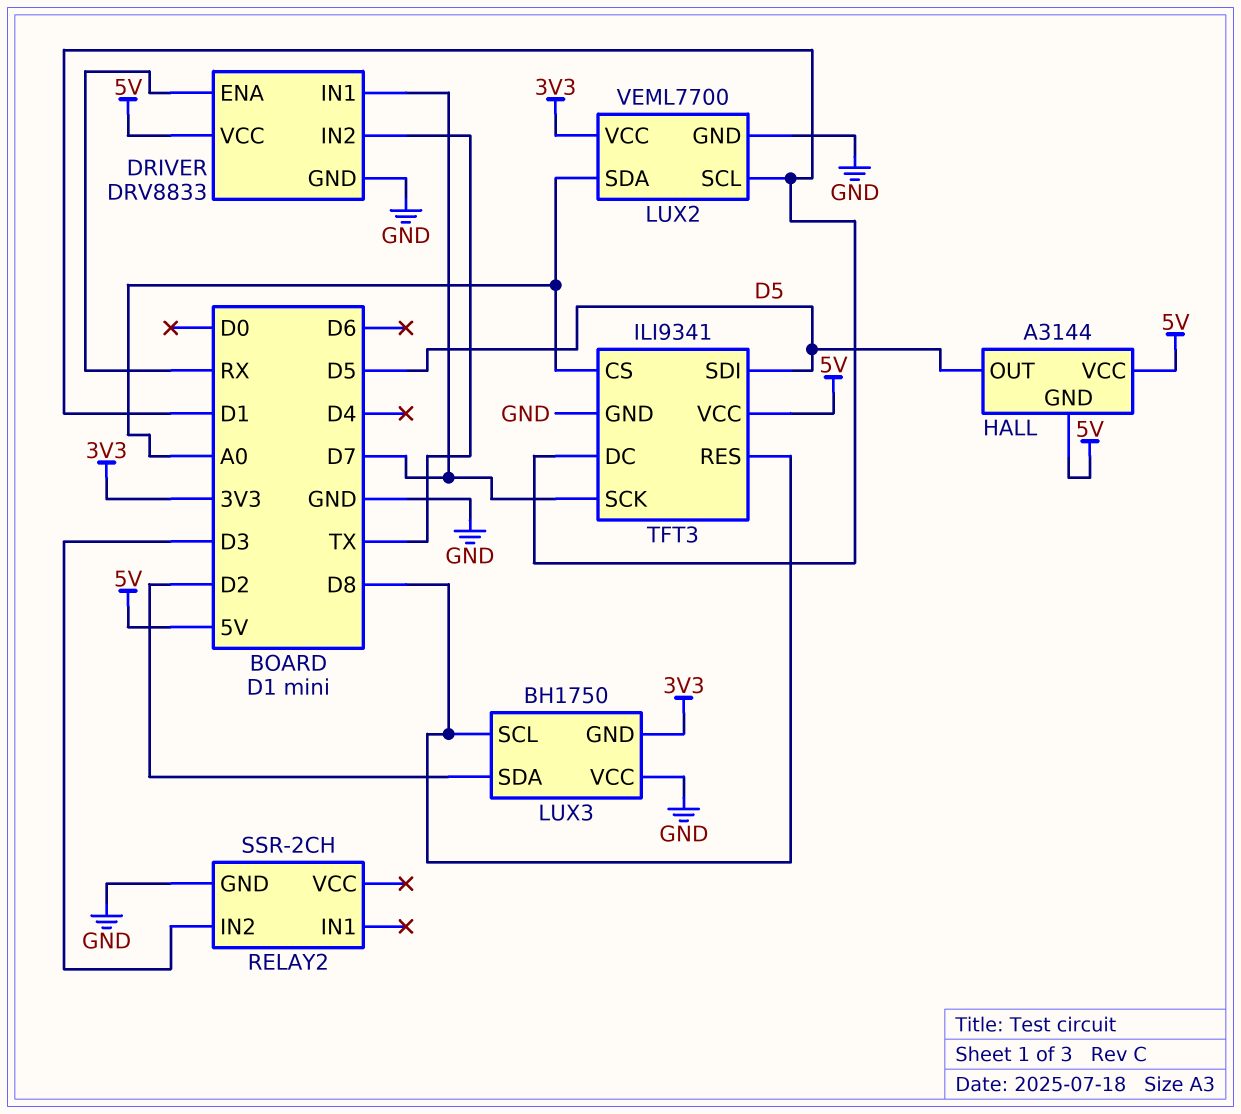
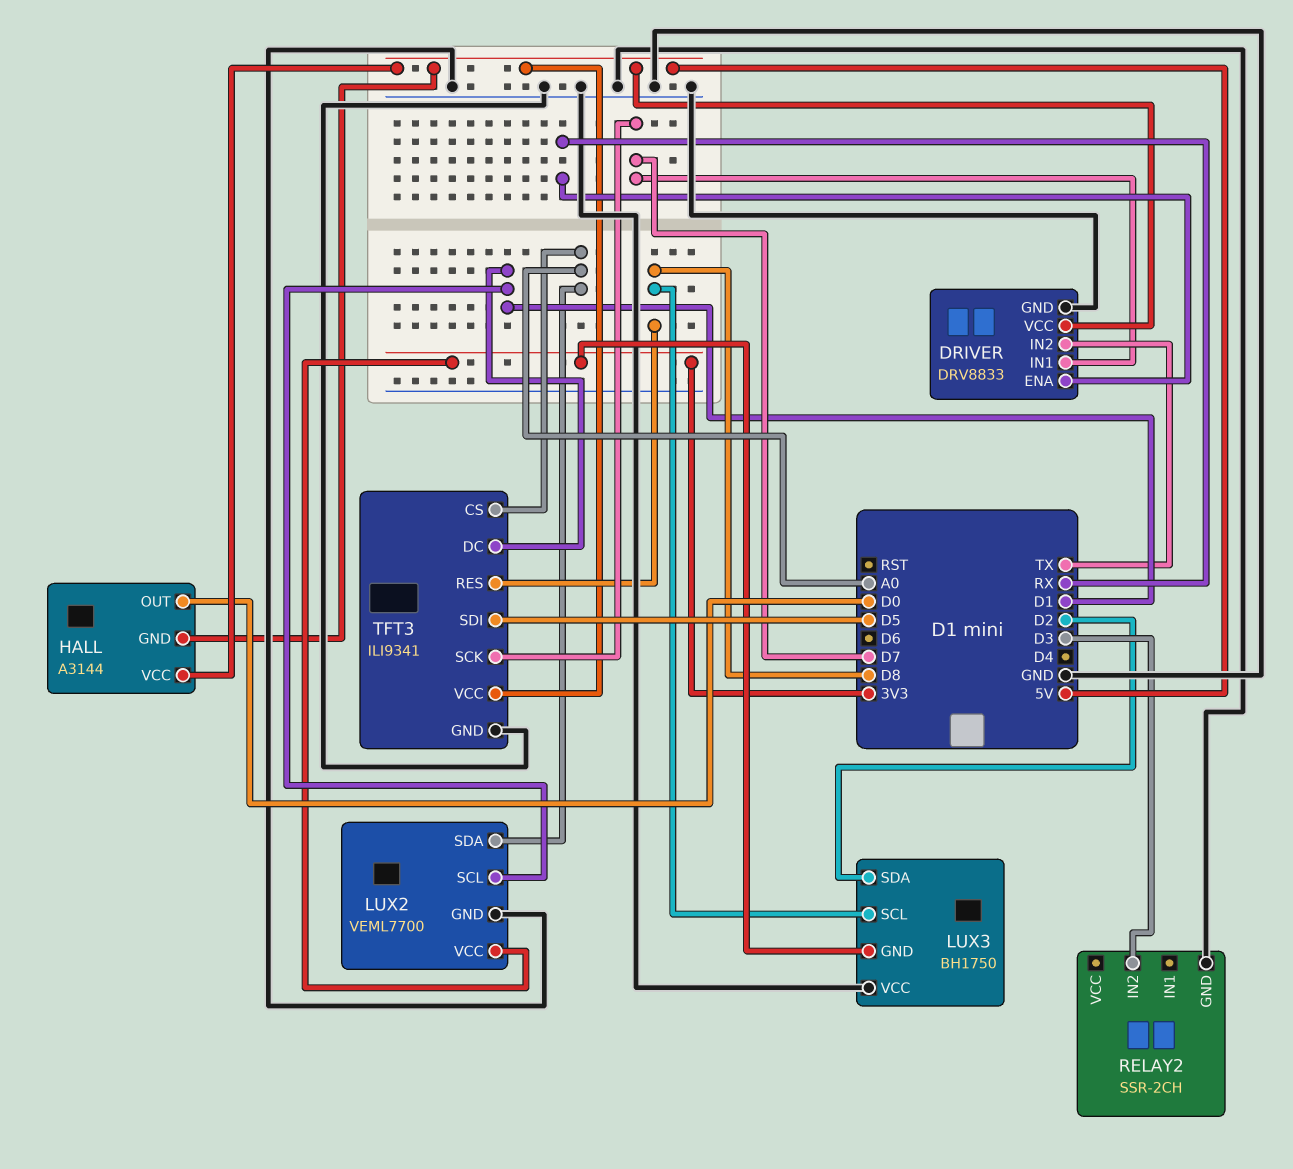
HALL pin OUT: D5 -> D0

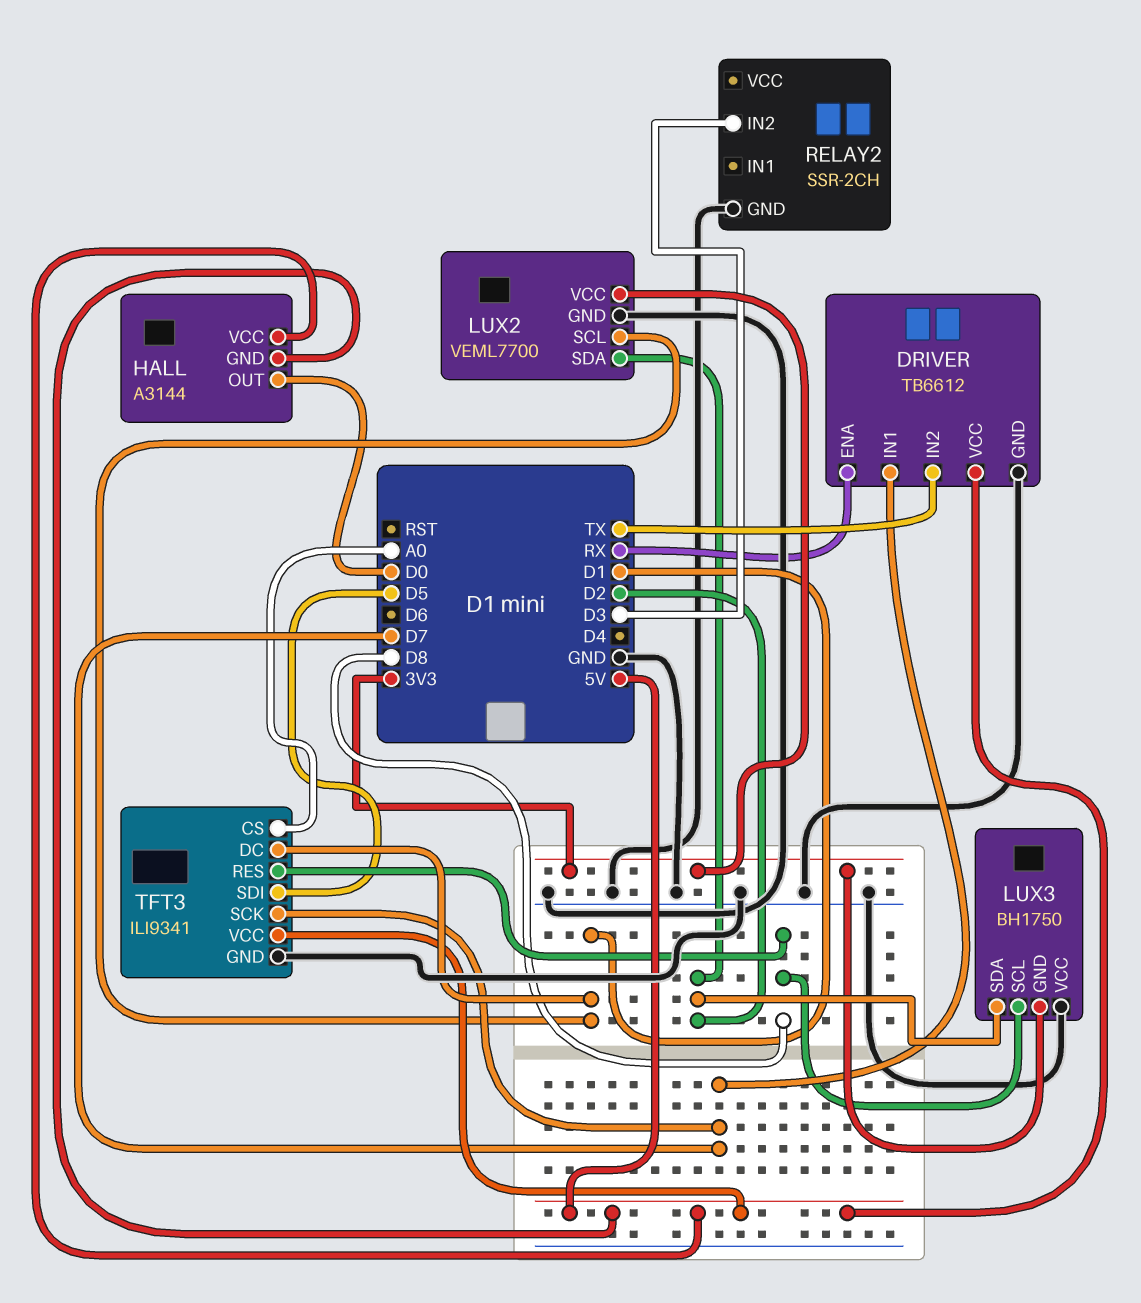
DRIVER: DRV8833 -> TB6612
LUX2 pin SDA: A0 -> D2

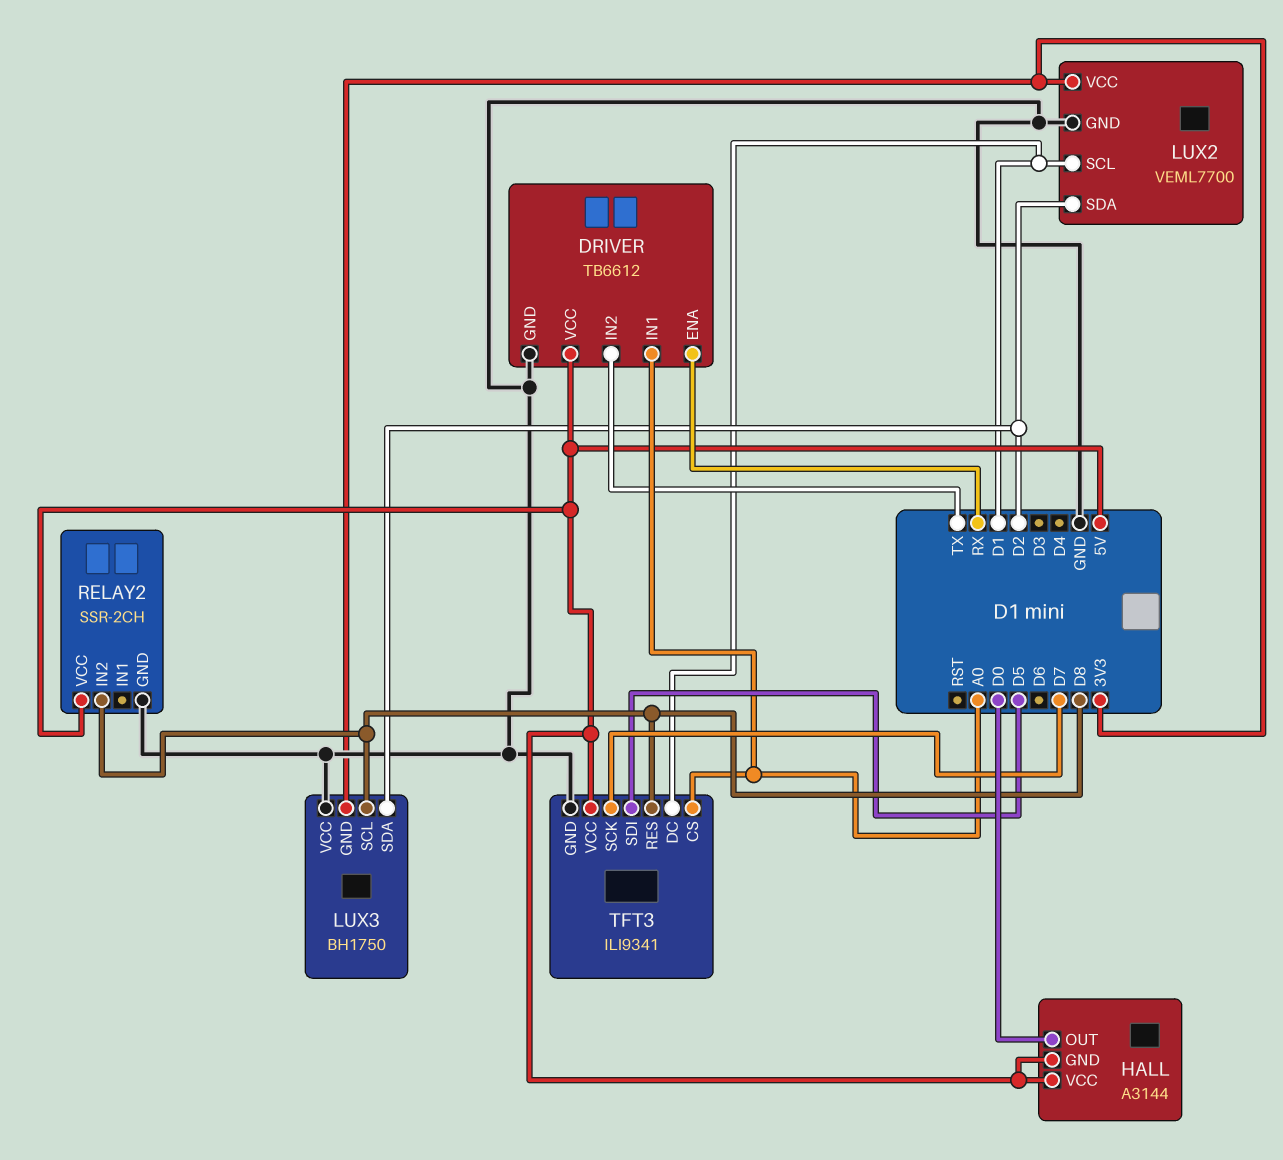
DRIVER pin IN1: D7 -> A0
RELAY2 pin IN2: D3 -> D8
RELAY2 pin VCC: none -> 5V

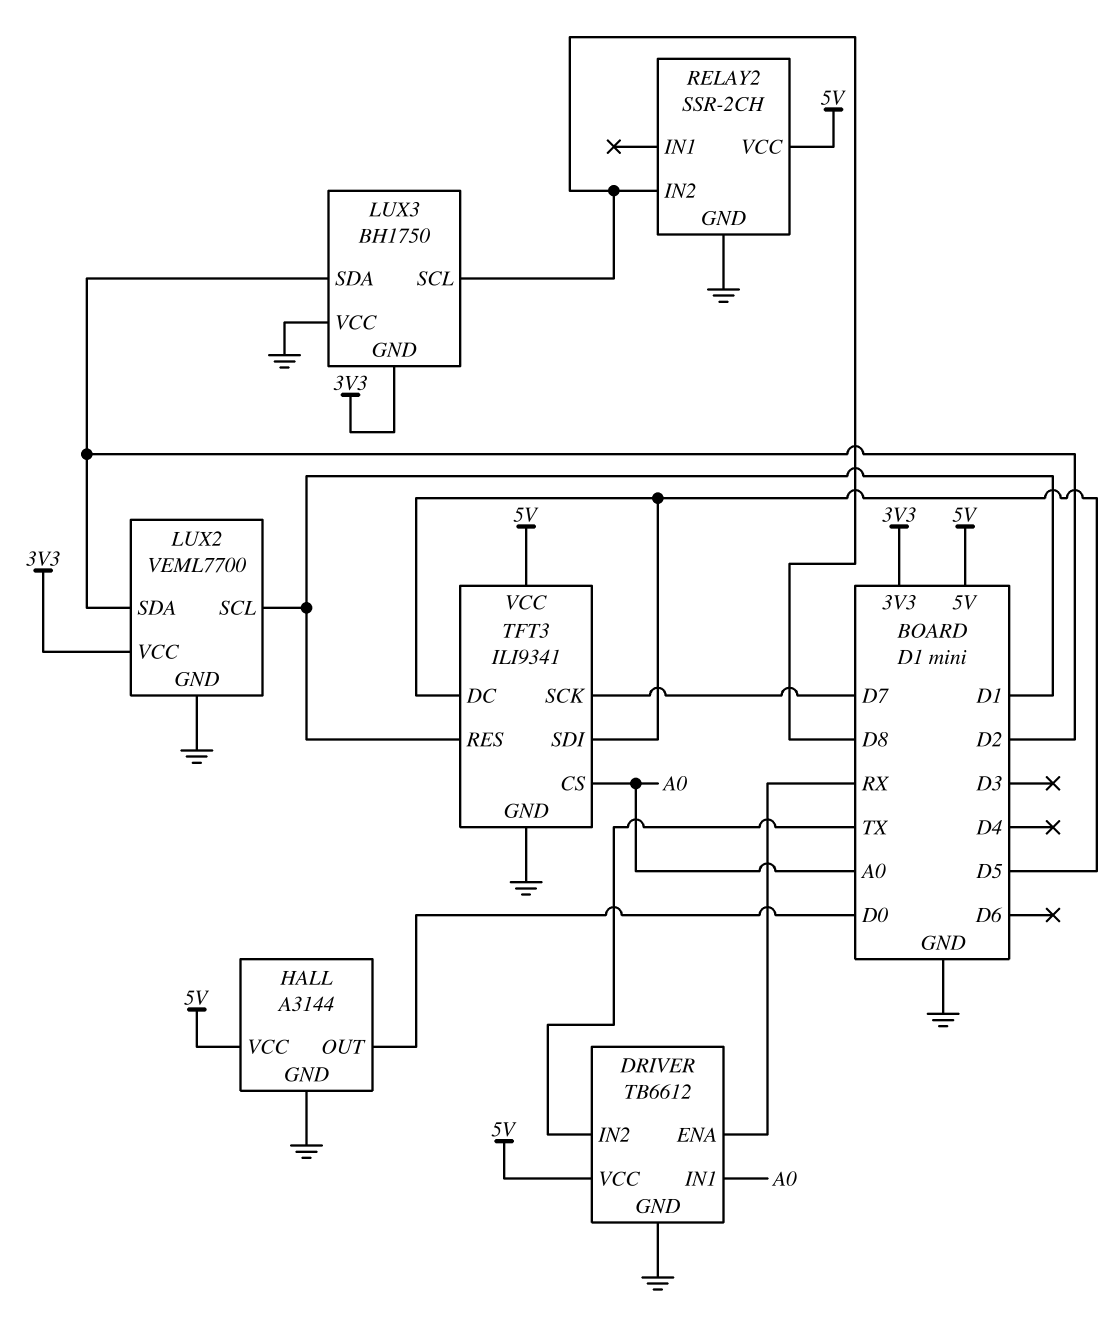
HALL pin GND: 5V -> GND
TFT3 pin DC: D1 -> D5
TFT3 pin RES: D8 -> D1

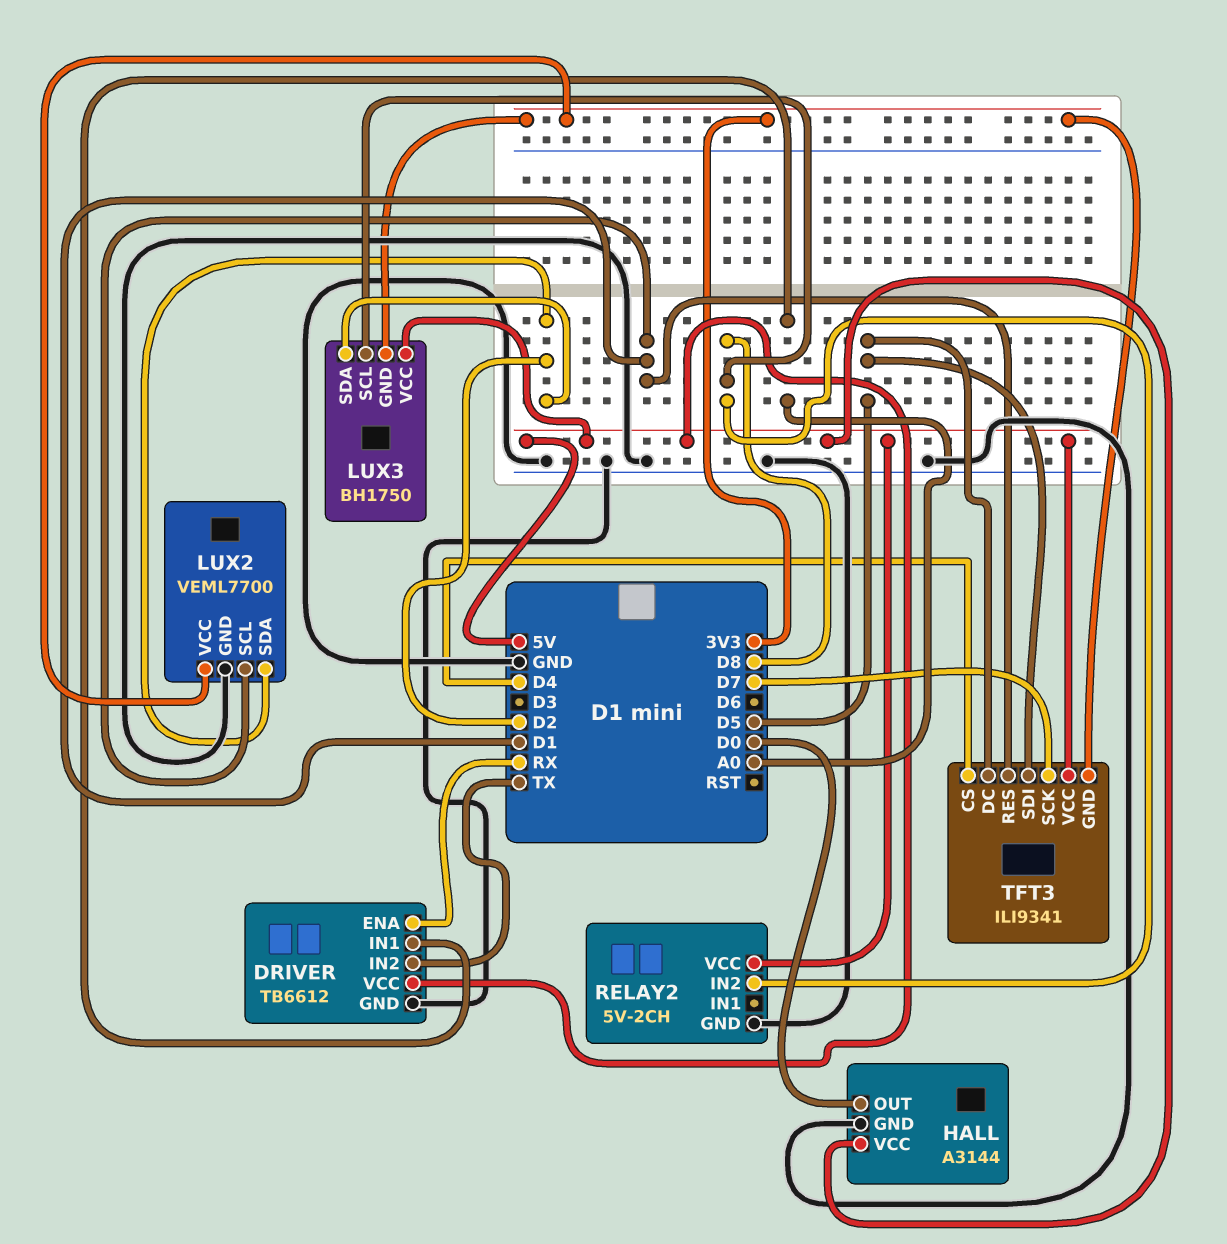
LUX3 pin VCC: GND -> 5V
RELAY2: SSR-2CH -> 5V-2CH
TFT3 pin CS: A0 -> D4
TFT3 pin GND: GND -> 3V3

